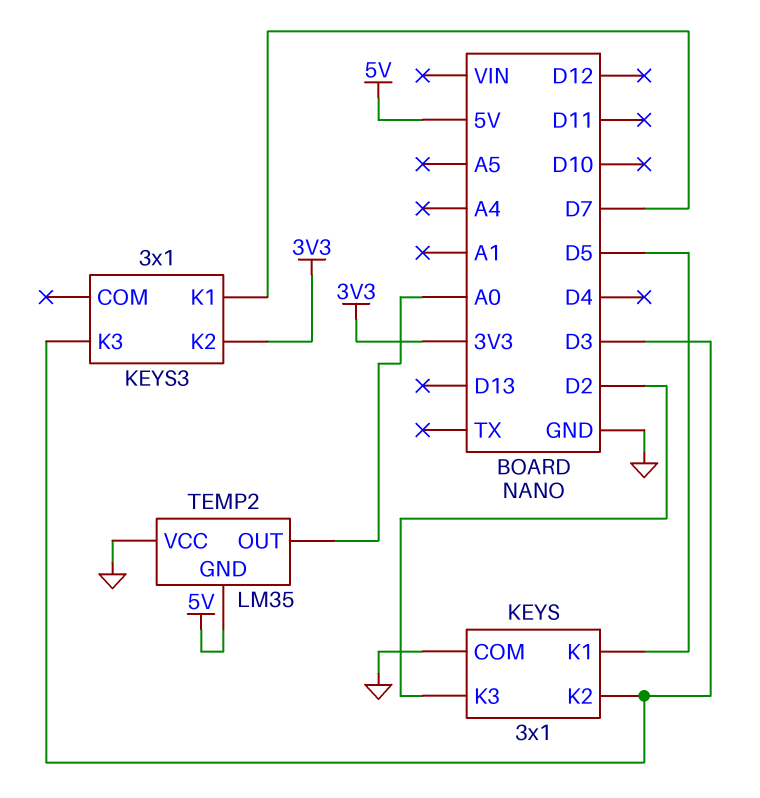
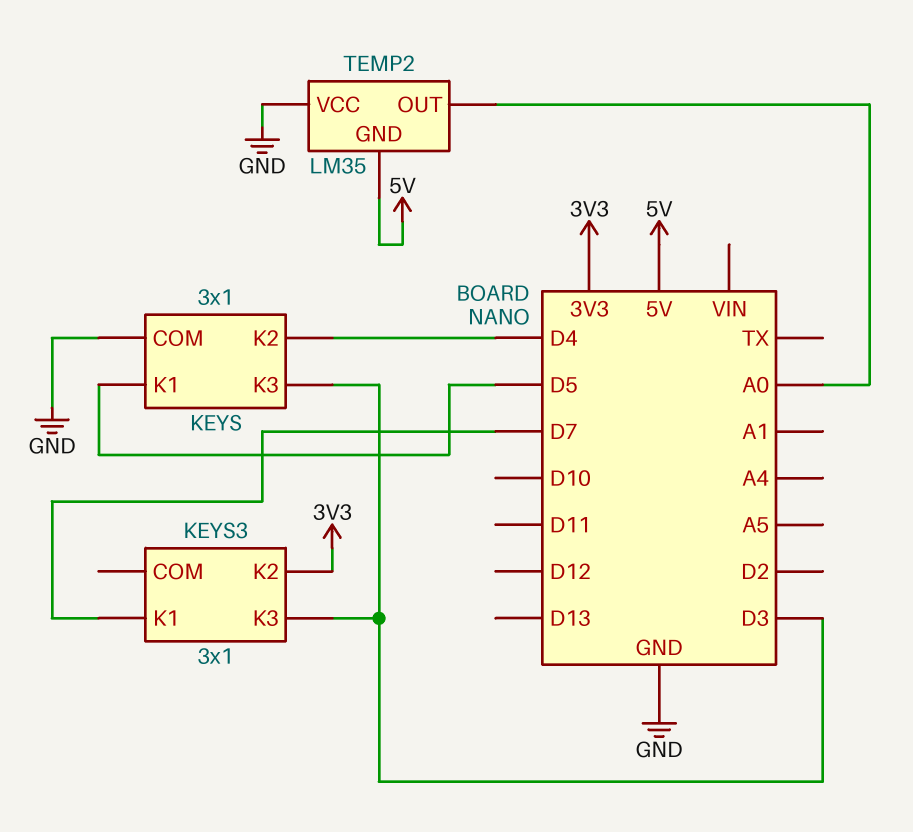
KEYS pin K2: D3 -> D4
KEYS pin K3: D2 -> D3

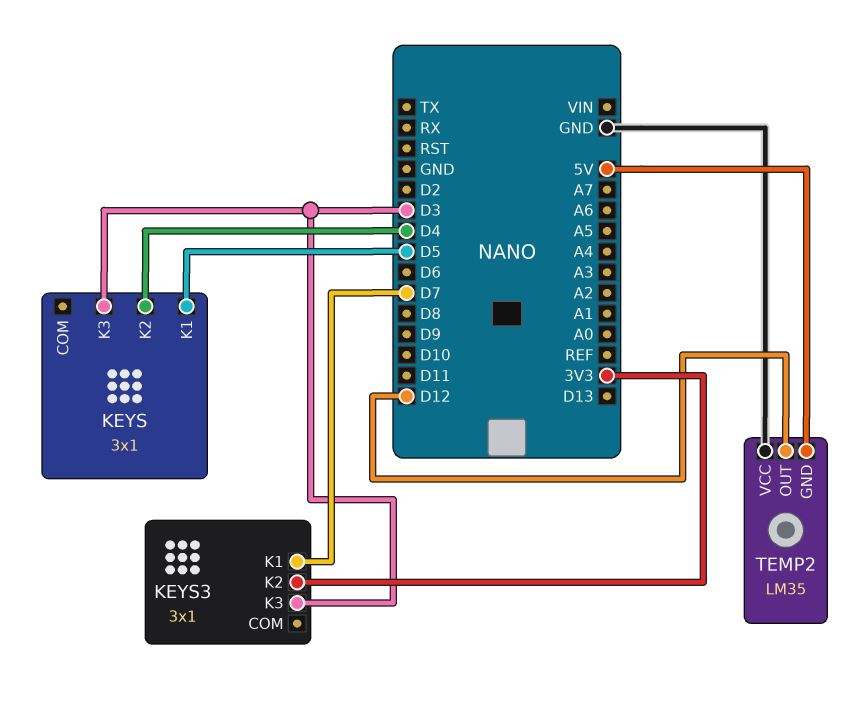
KEYS pin COM: GND -> none
TEMP2 pin OUT: A0 -> D12

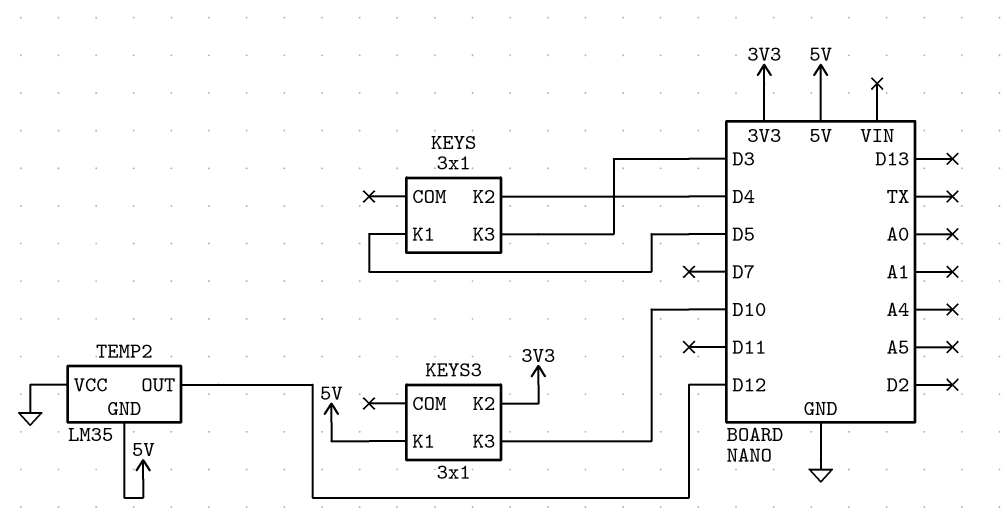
KEYS3 pin K1: D7 -> 5V
KEYS3 pin K3: D3 -> D10

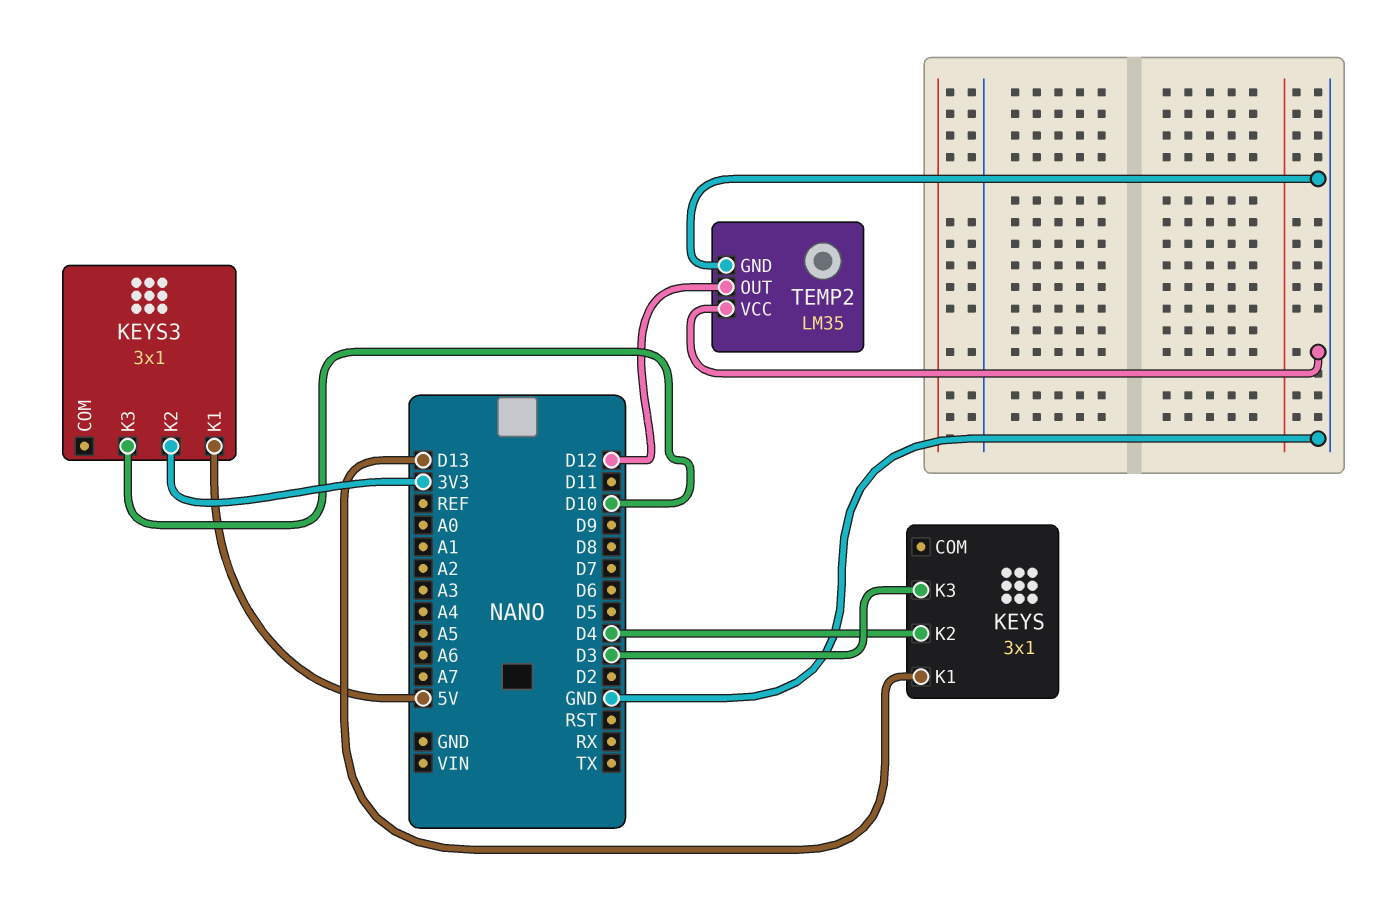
KEYS pin K1: D5 -> D13
TEMP2 pin GND: 5V -> GND

